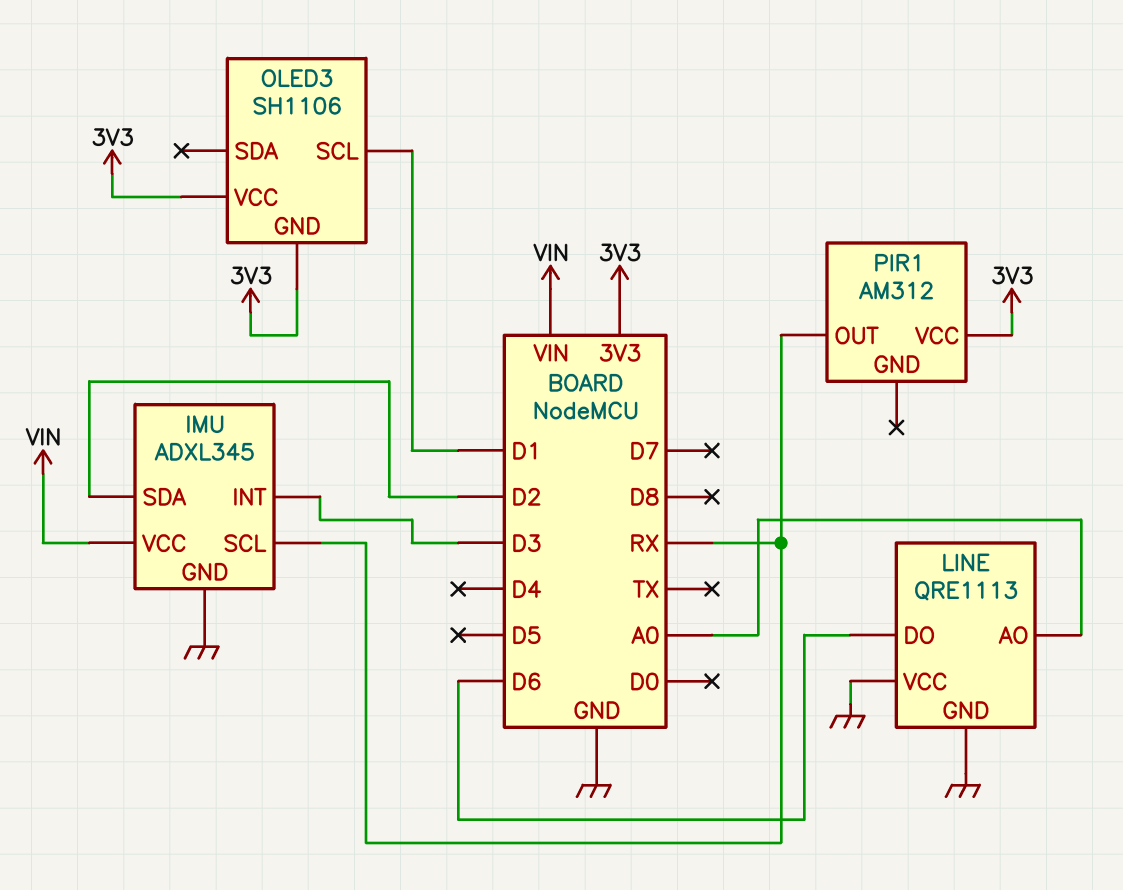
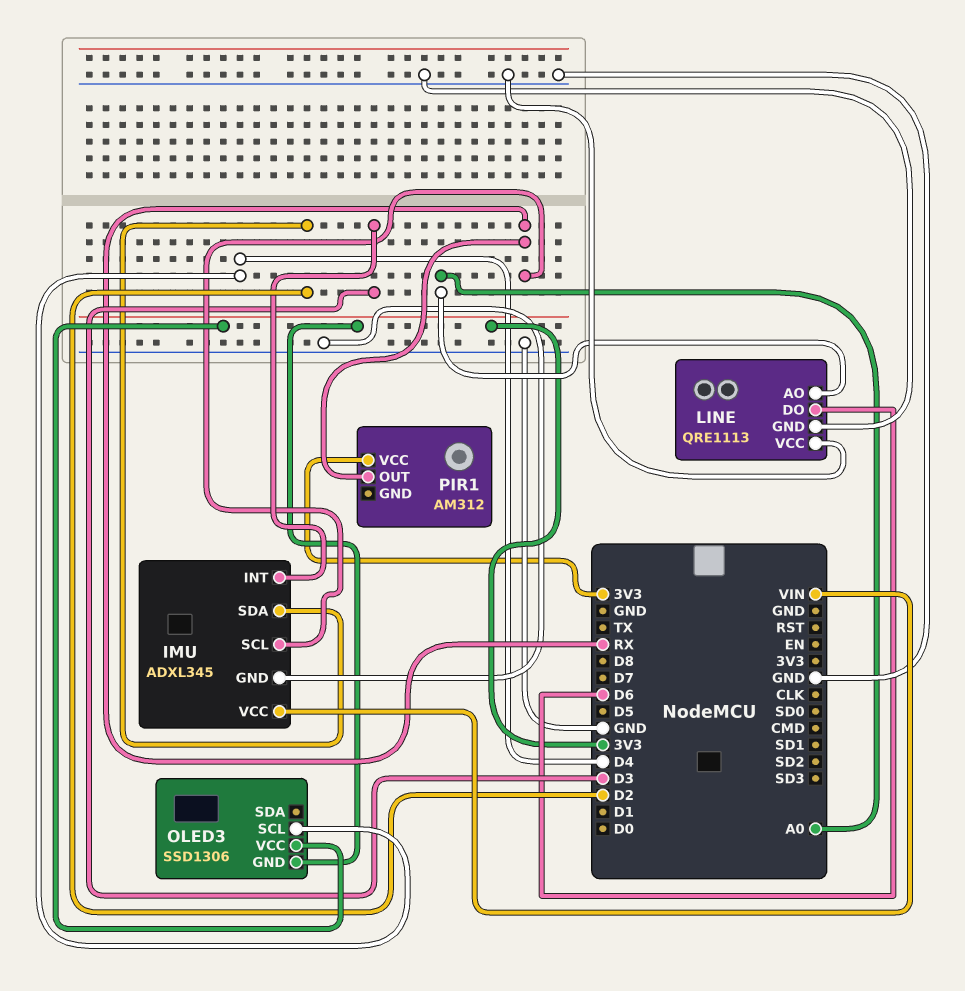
OLED3: SH1106 -> SSD1306
OLED3 pin SCL: D1 -> D4

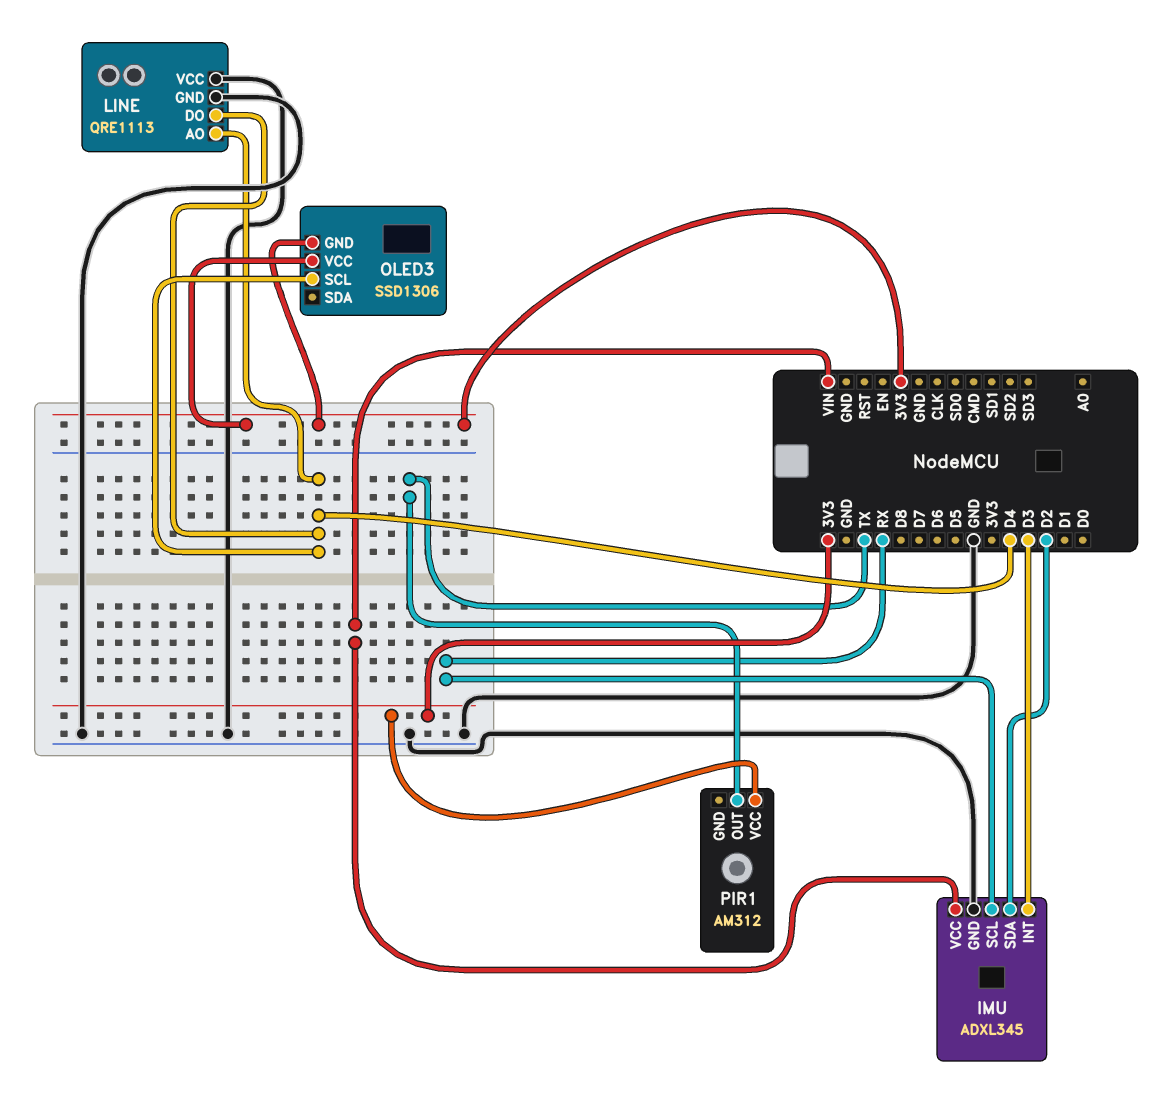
LINE pin AO: A0 -> D4
LINE pin DO: D6 -> D4
PIR1 pin OUT: RX -> TX

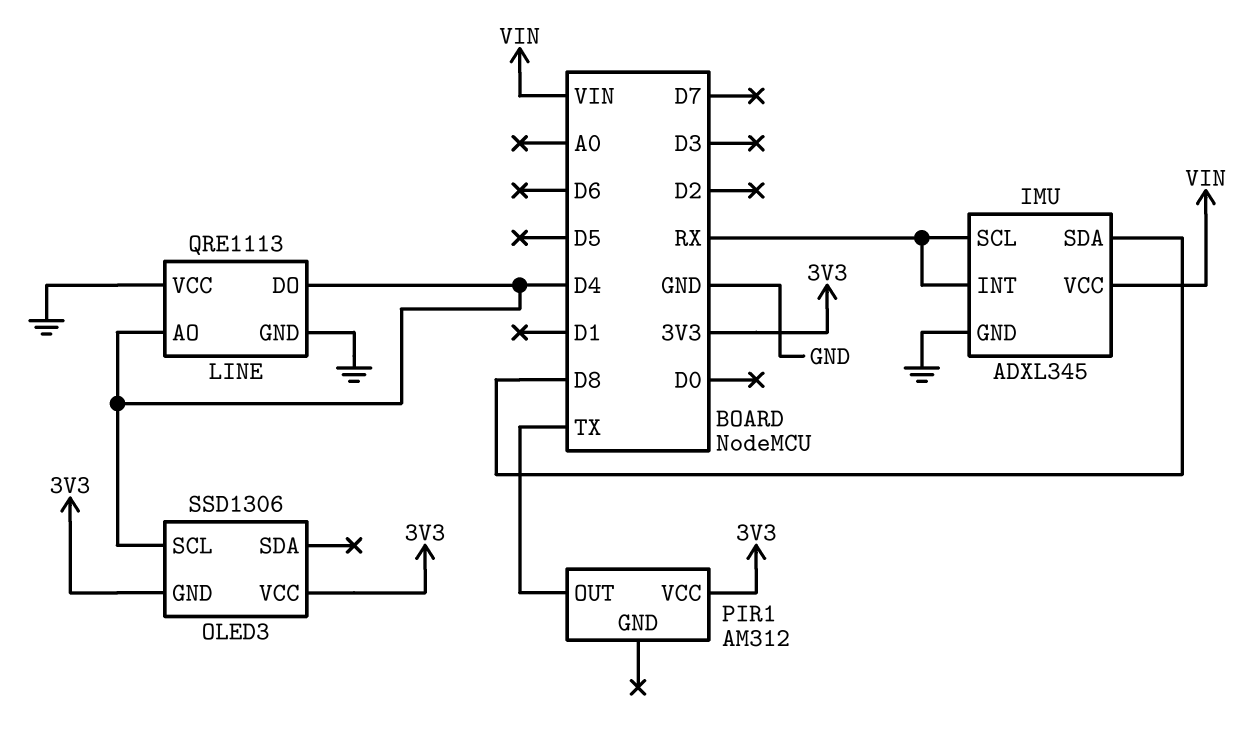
IMU pin INT: D3 -> RX
IMU pin SDA: D2 -> D8

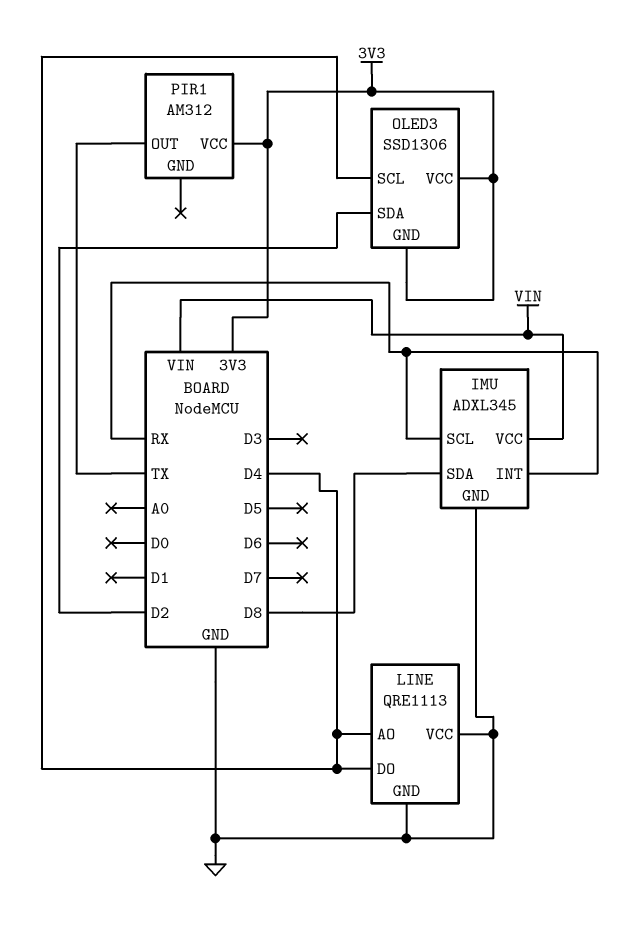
OLED3 pin SDA: none -> D2

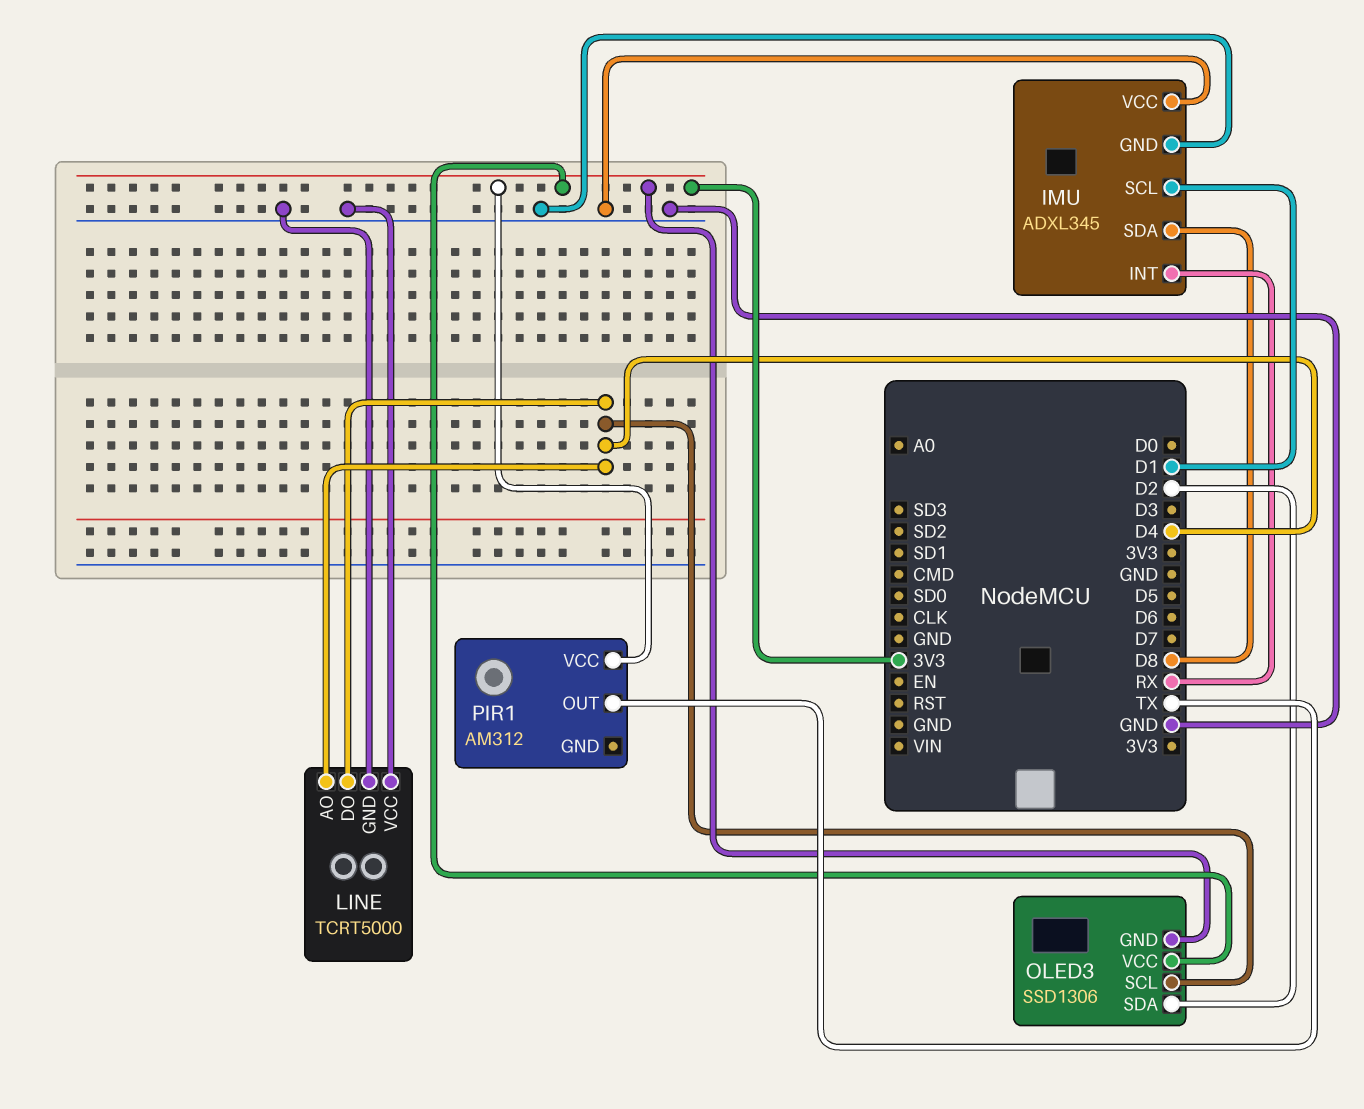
IMU pin SCL: RX -> D1
IMU pin VCC: VIN -> GND
LINE: QRE1113 -> TCRT5000

